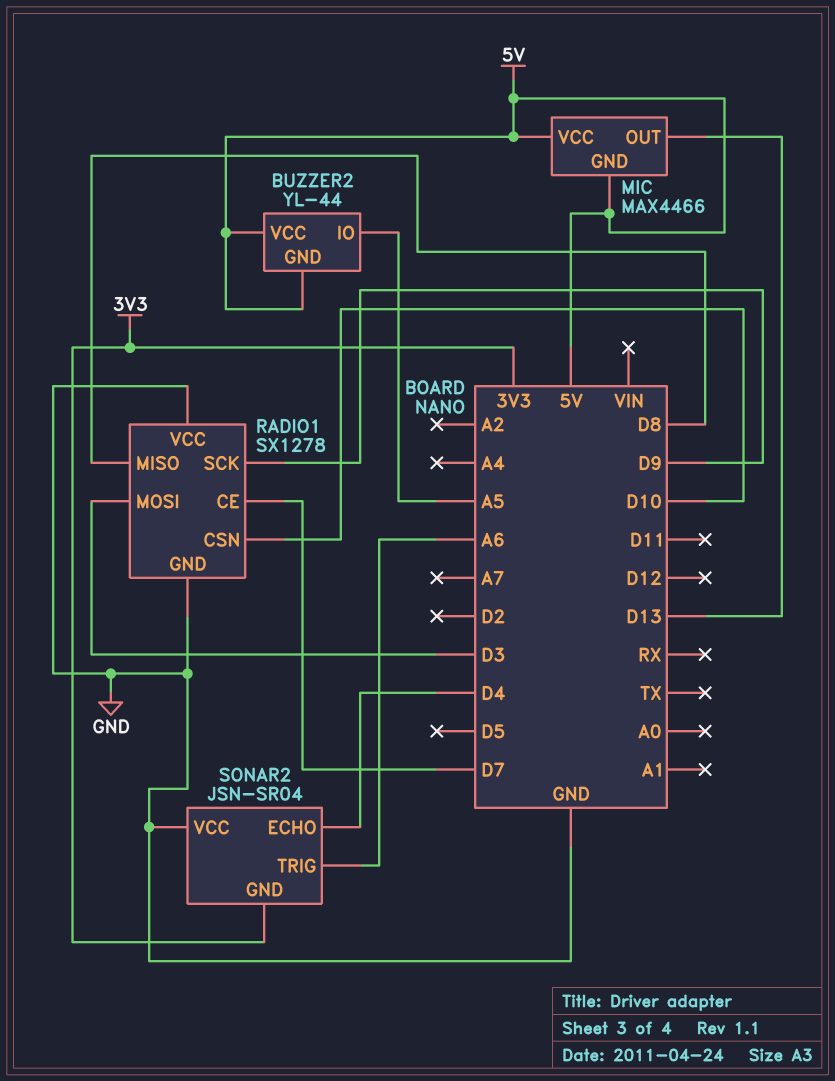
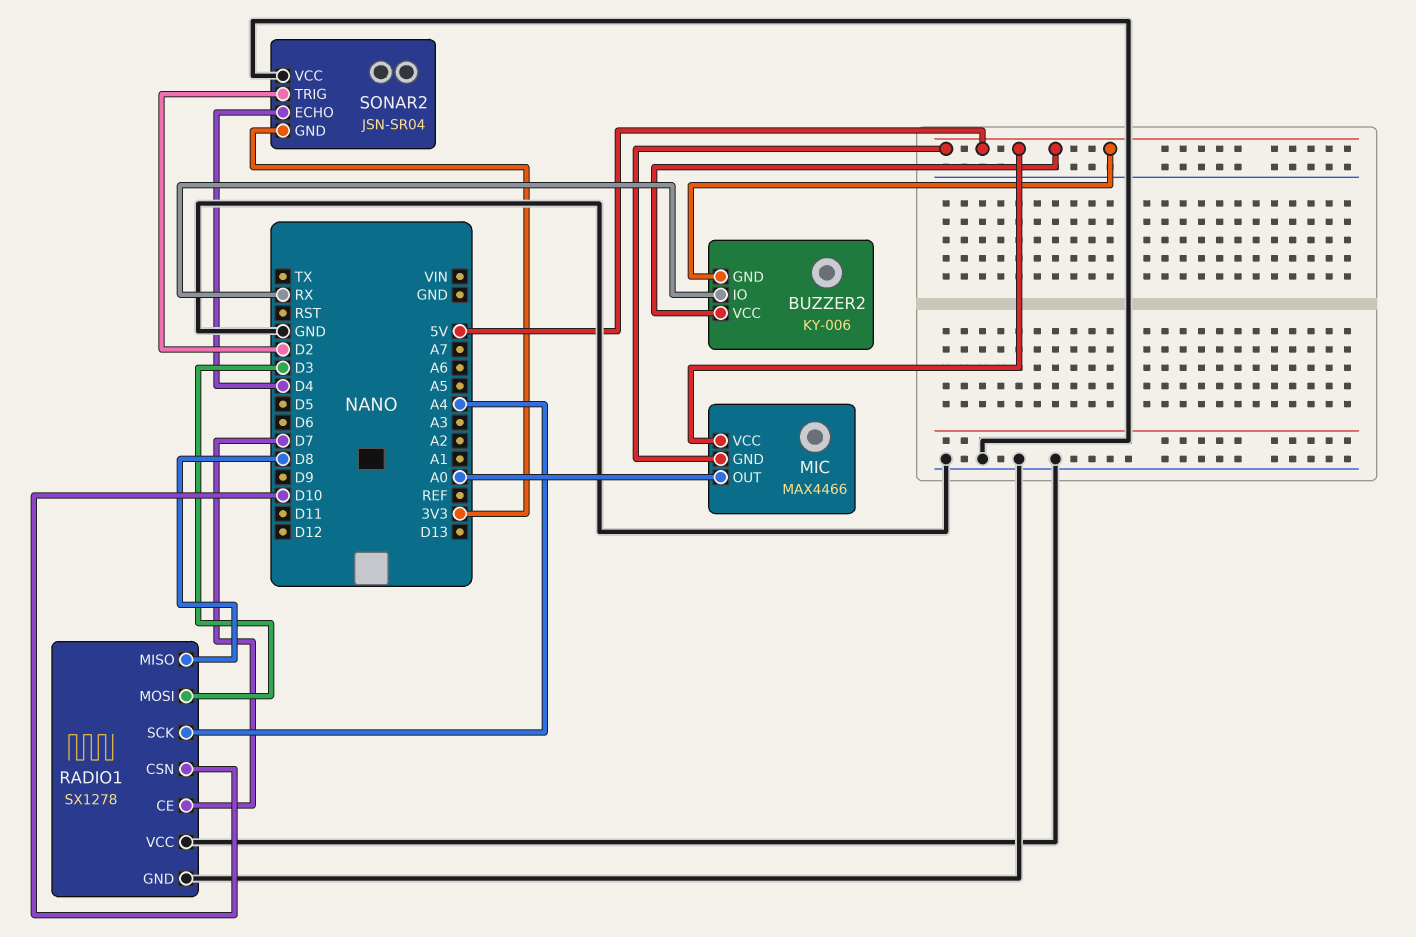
BUZZER2: YL-44 -> KY-006
BUZZER2 pin IO: A5 -> RX
MIC pin OUT: D13 -> A0
RADIO1 pin SCK: D9 -> A4
SONAR2 pin TRIG: A6 -> D2

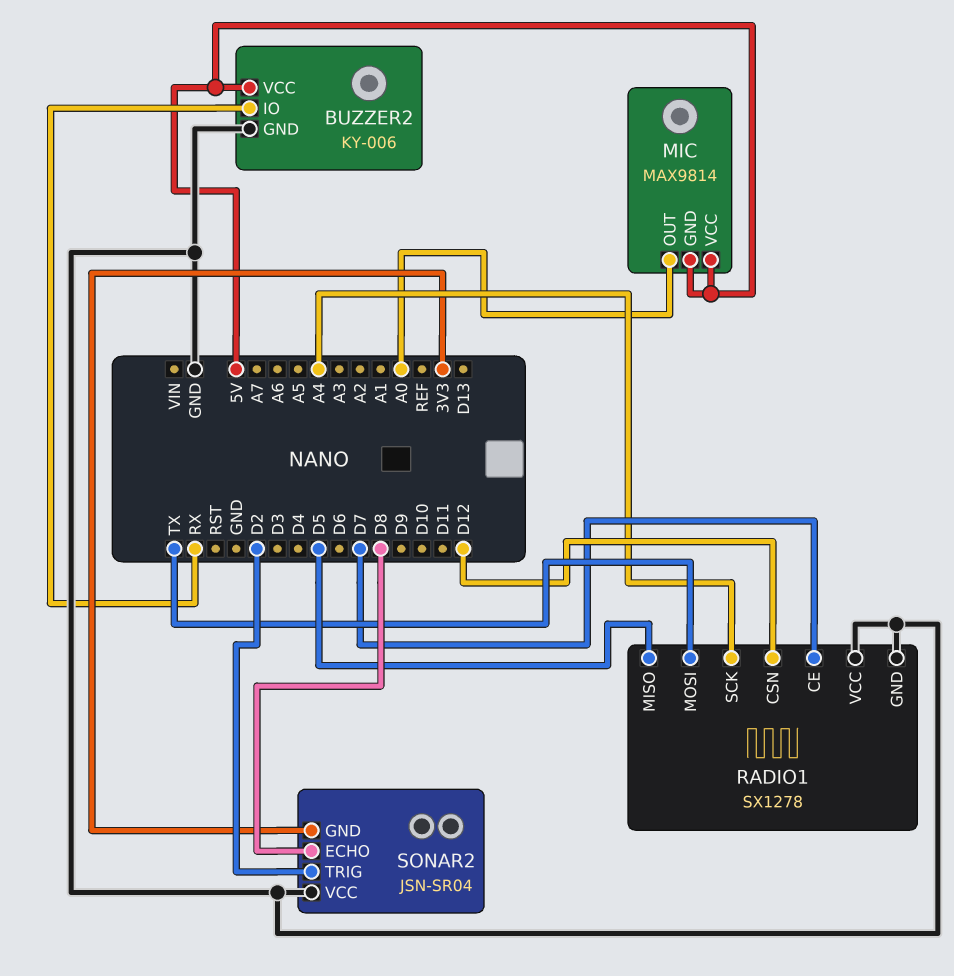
BUZZER2 pin GND: 5V -> GND
MIC: MAX4466 -> MAX9814
RADIO1 pin CSN: D10 -> D12
RADIO1 pin MISO: D8 -> D5
RADIO1 pin MOSI: D3 -> TX
SONAR2 pin ECHO: D4 -> D8

